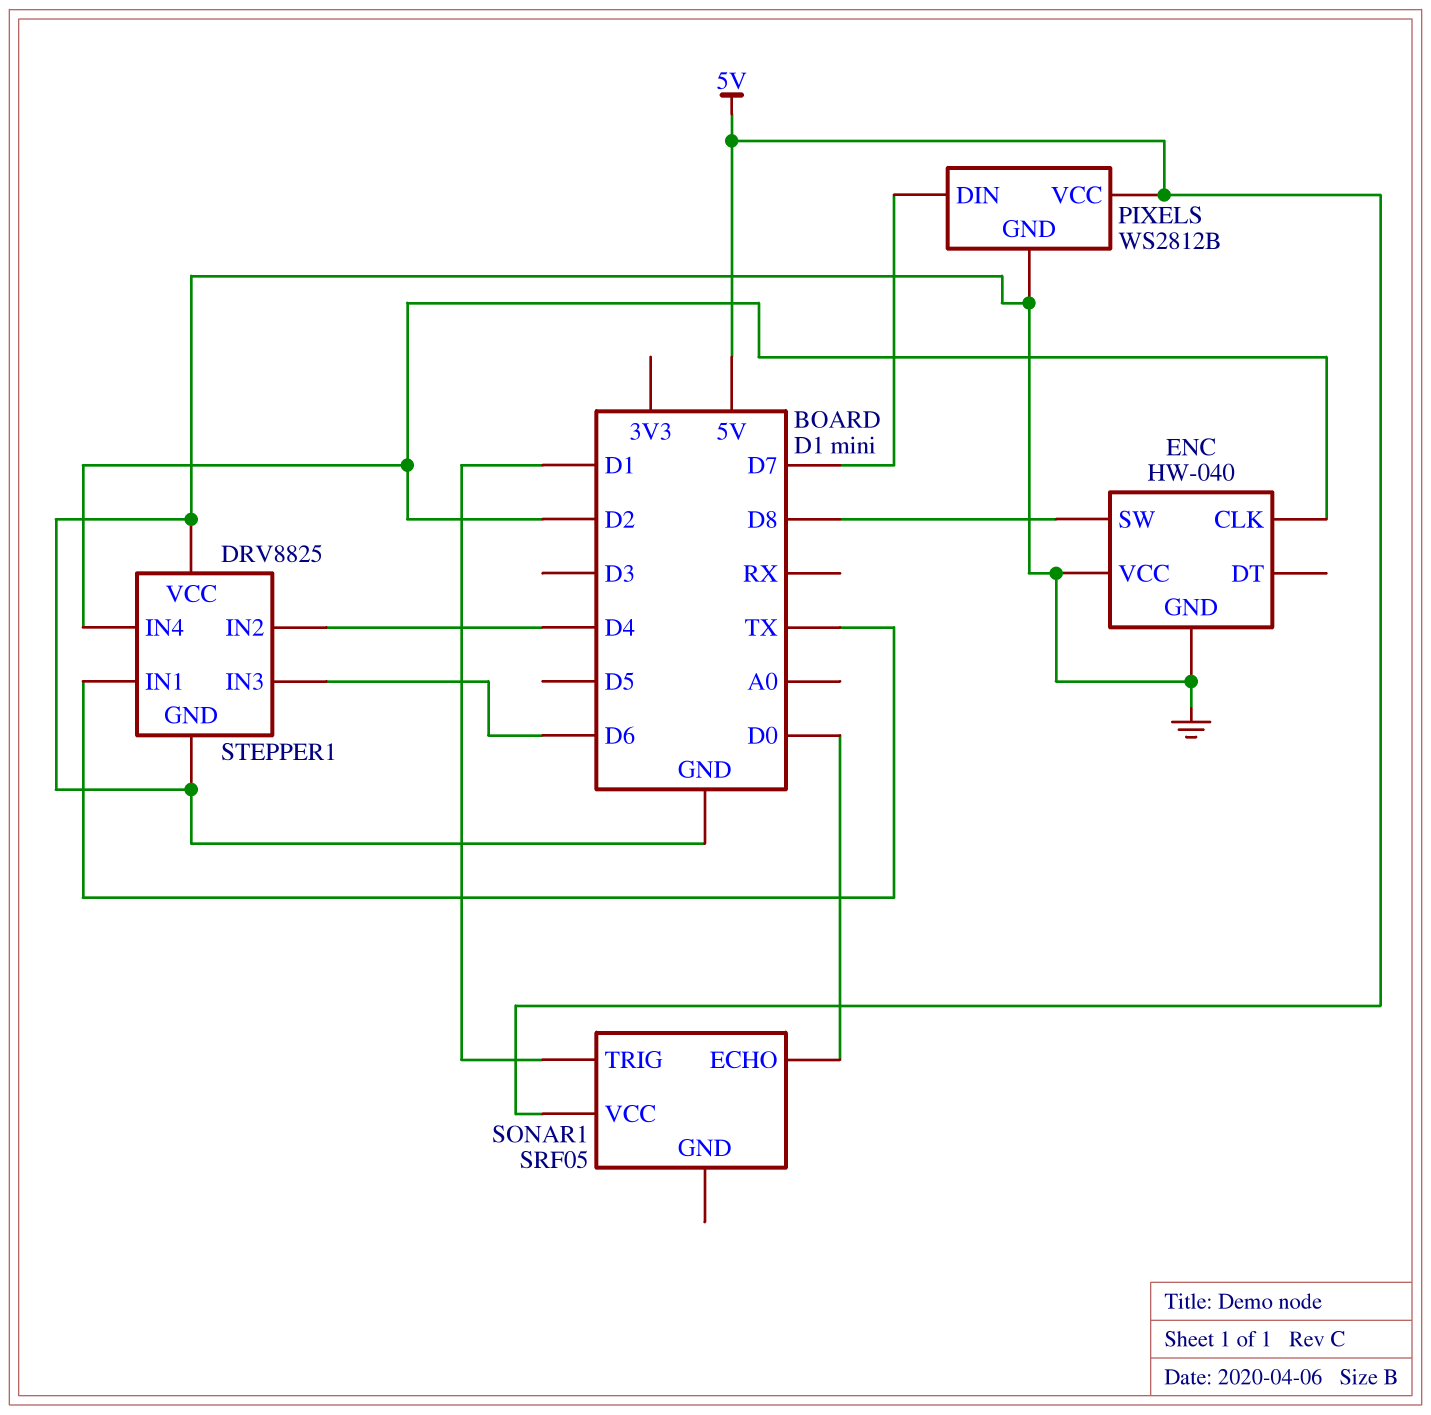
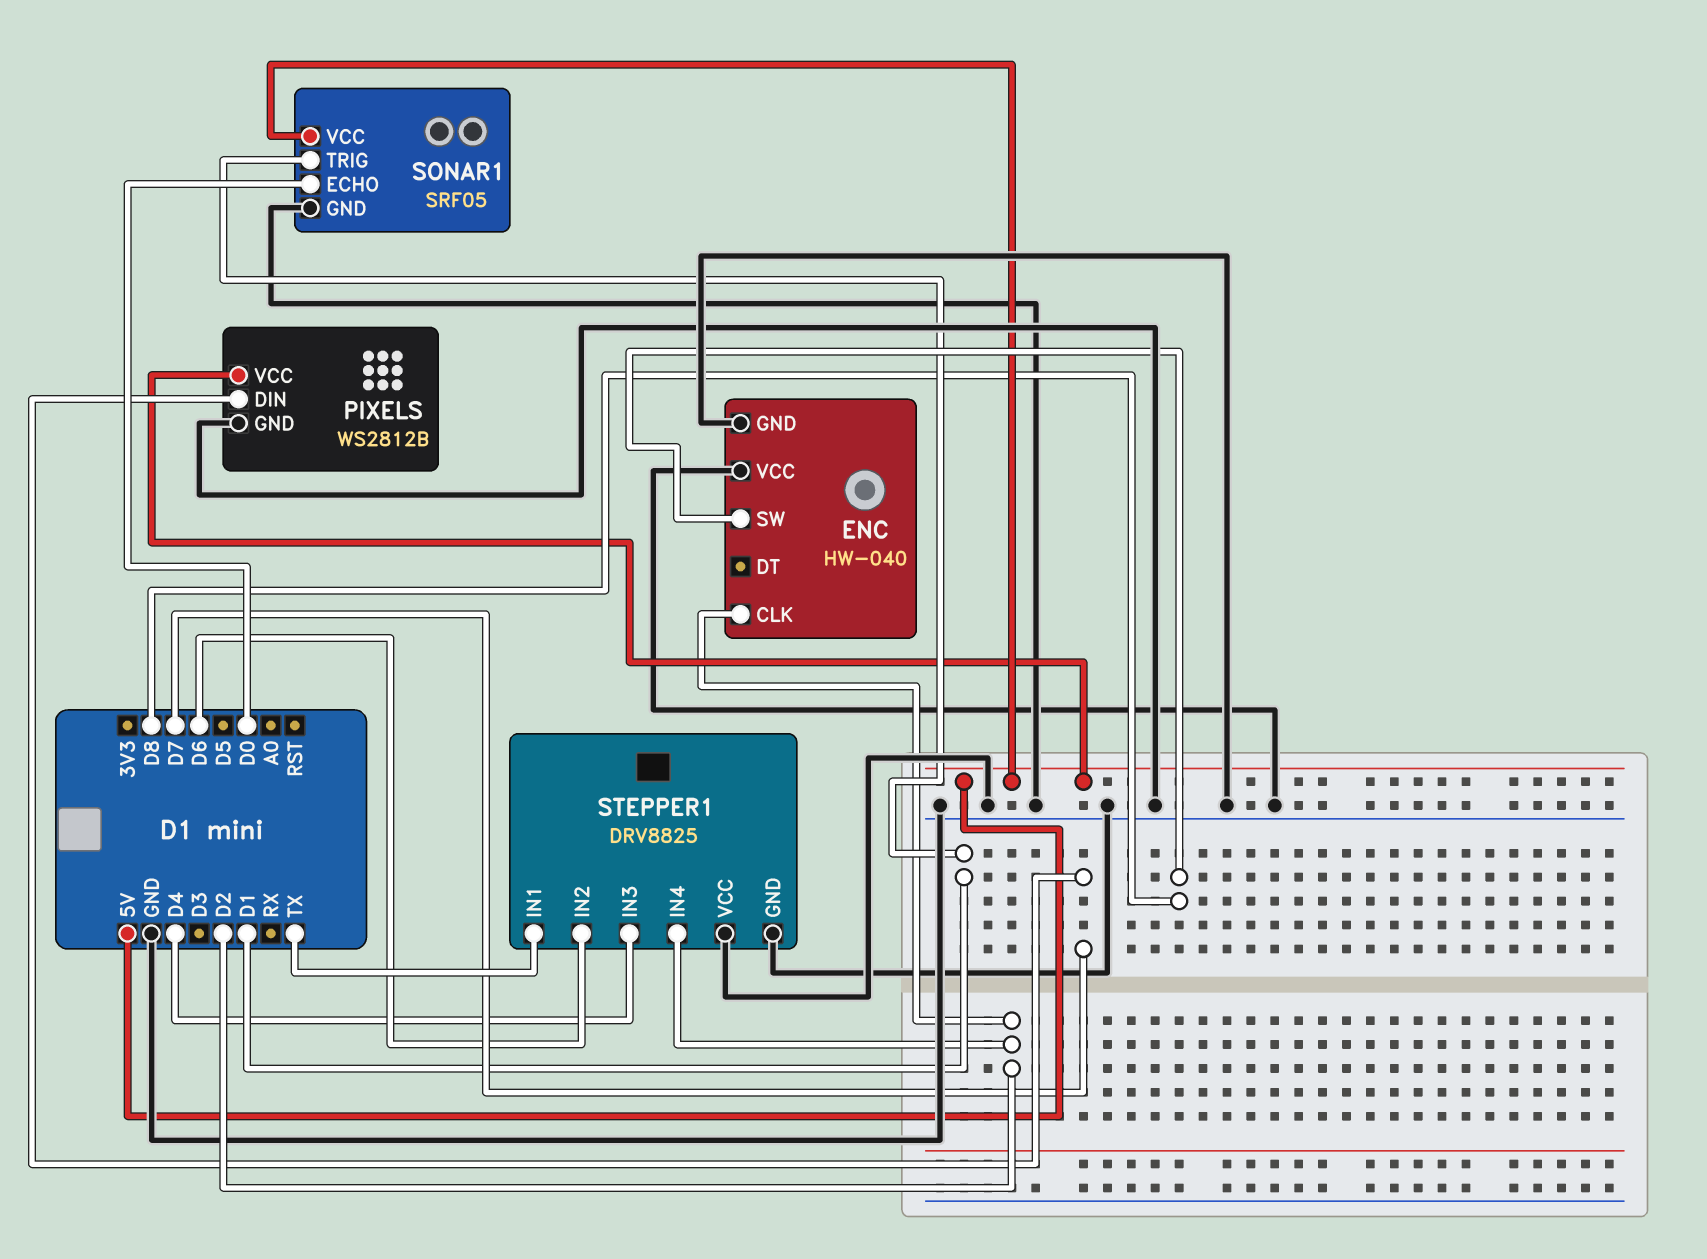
SONAR1 pin GND: none -> GND
STEPPER1 pin IN2: D4 -> D6
STEPPER1 pin IN3: D6 -> D4

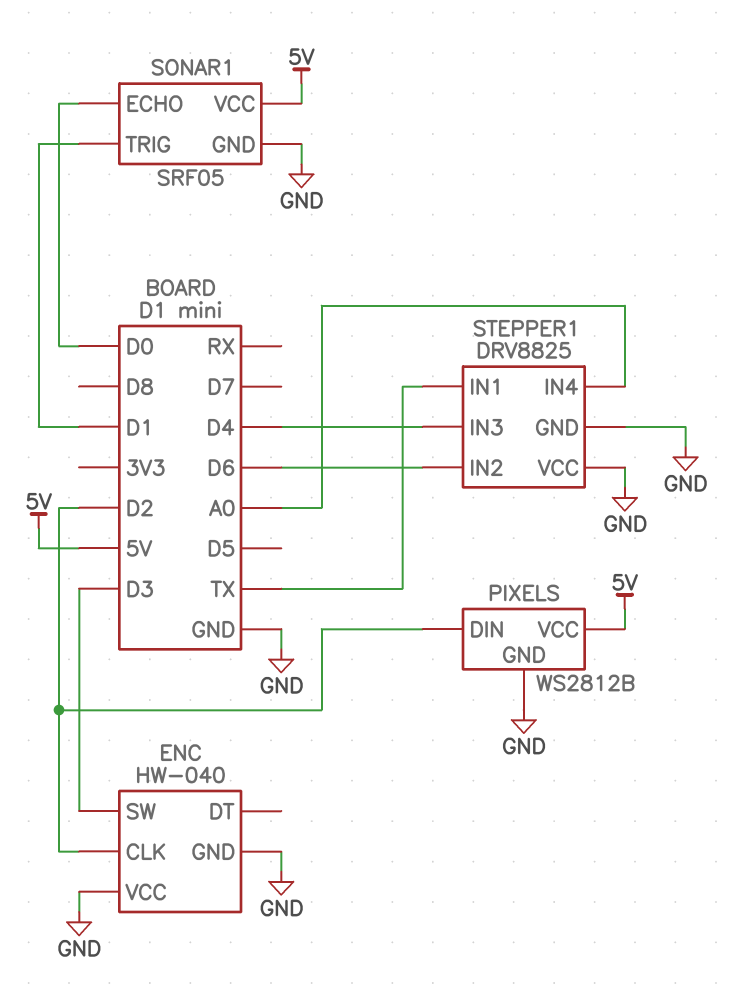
ENC pin SW: D8 -> D3
PIXELS pin DIN: D7 -> D2
STEPPER1 pin IN4: D2 -> A0

